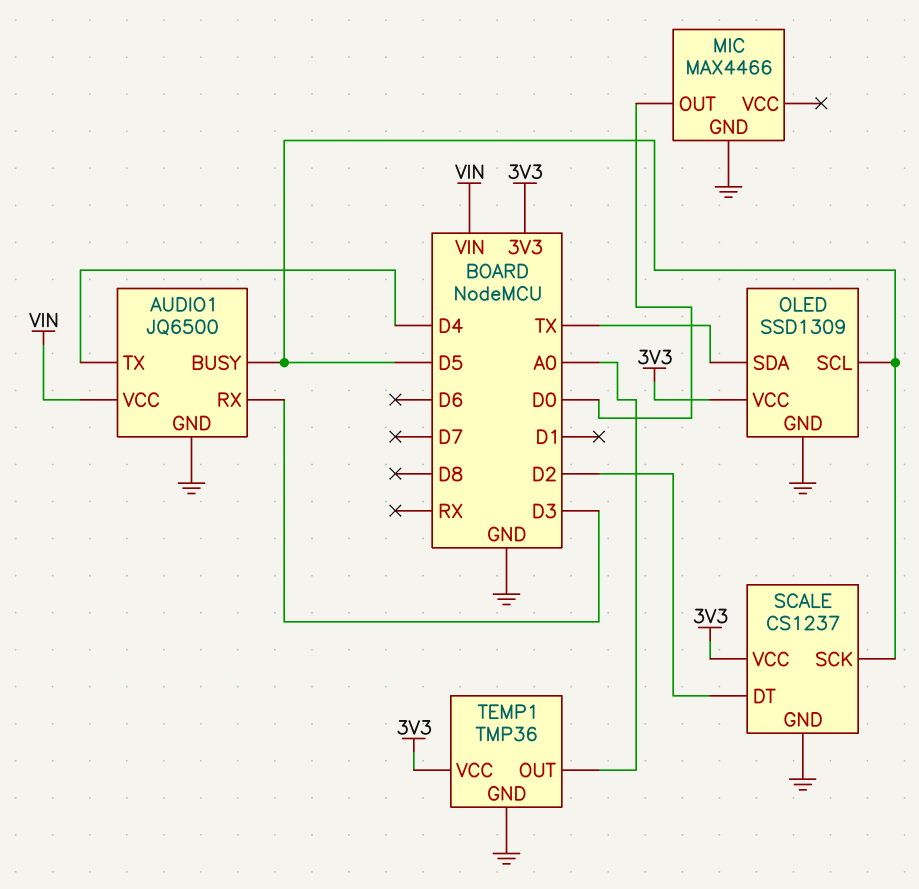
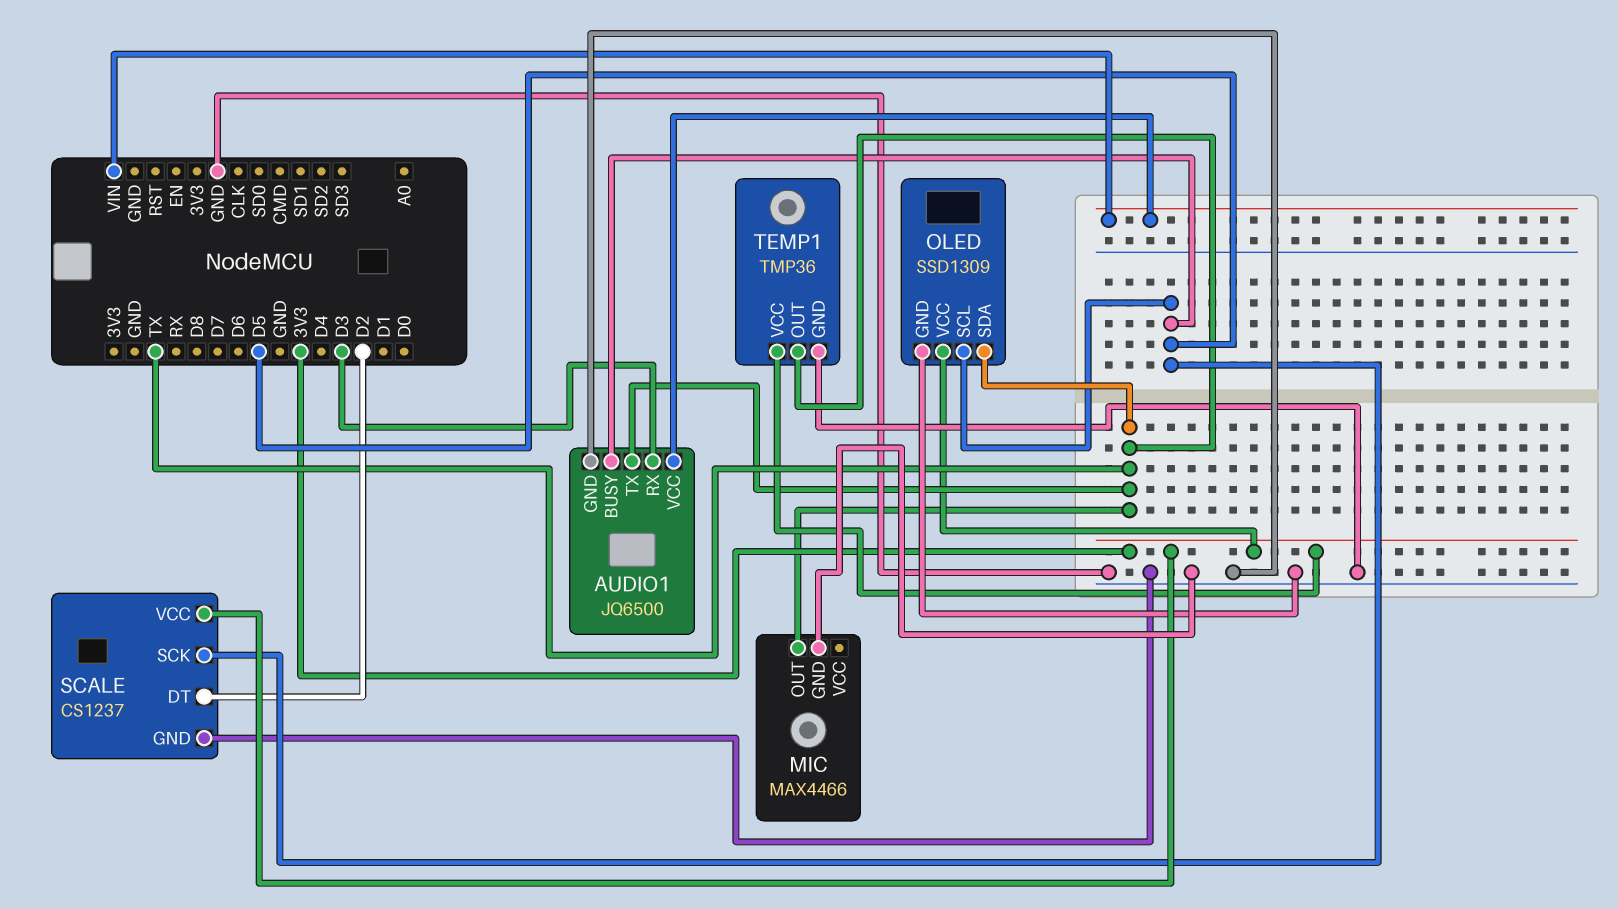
AUDIO1 pin TX: D4 -> TX
MIC pin OUT: D0 -> TX
TEMP1 pin OUT: A0 -> TX

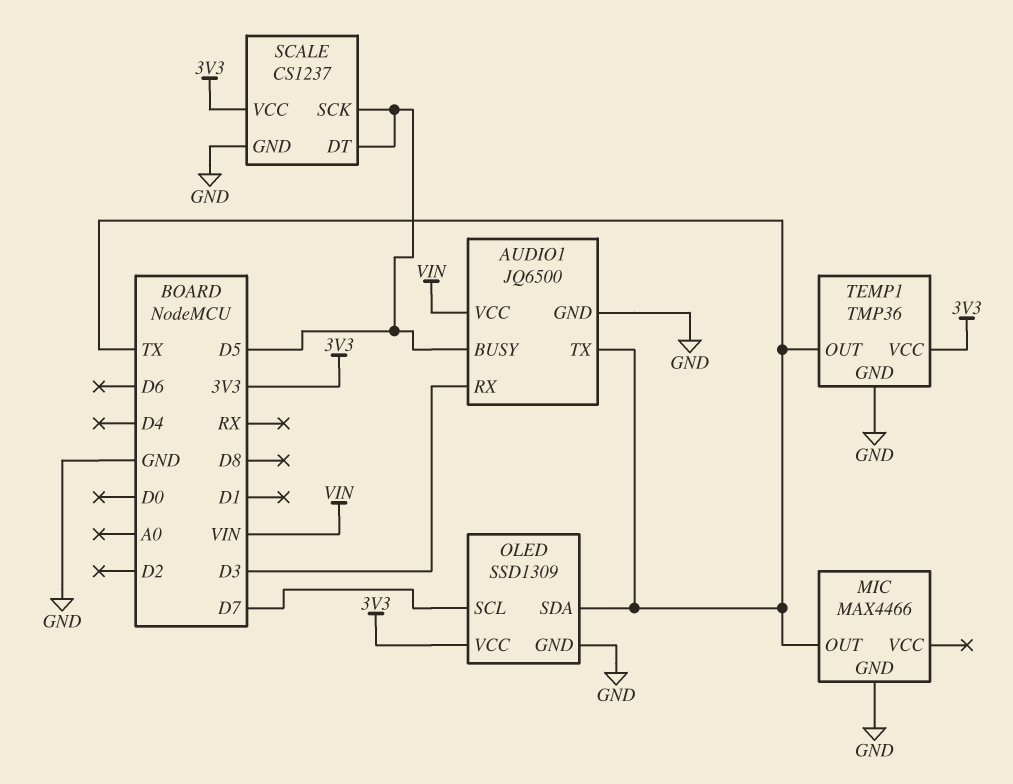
OLED pin SCL: D5 -> D7
SCALE pin DT: D2 -> D5

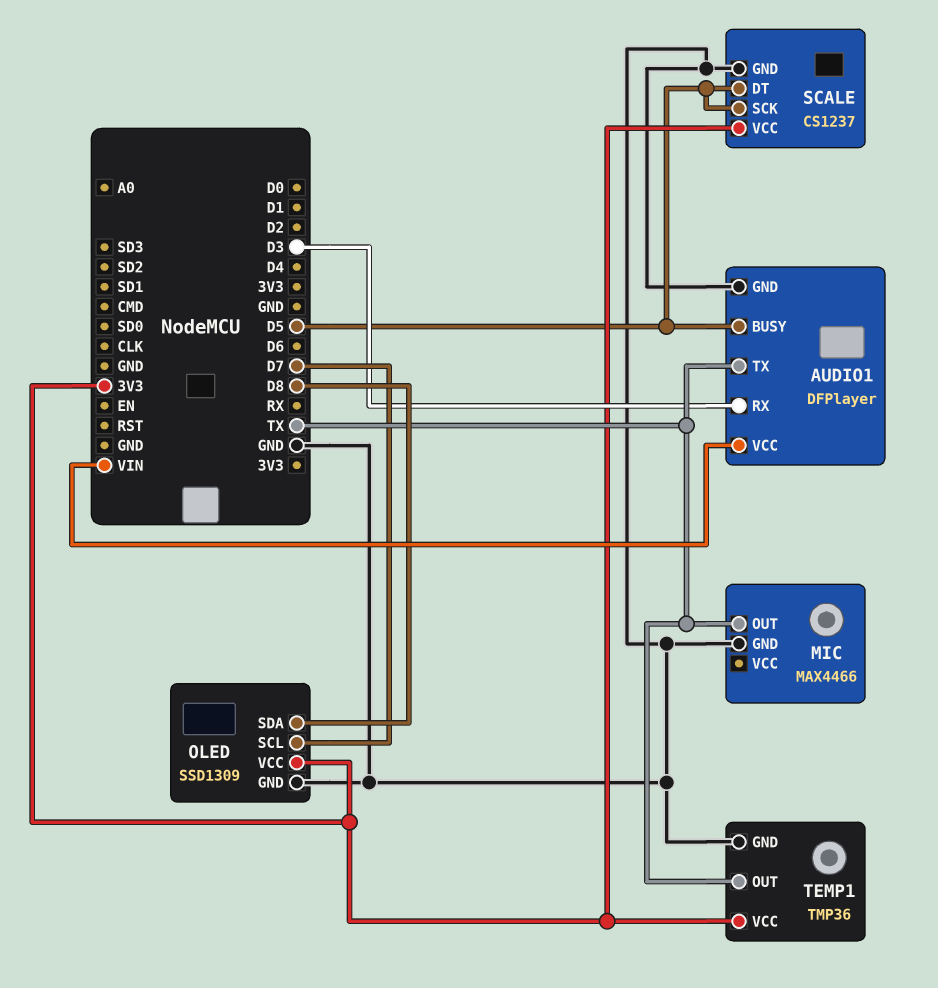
AUDIO1: JQ6500 -> DFPlayer
OLED pin SDA: TX -> D8

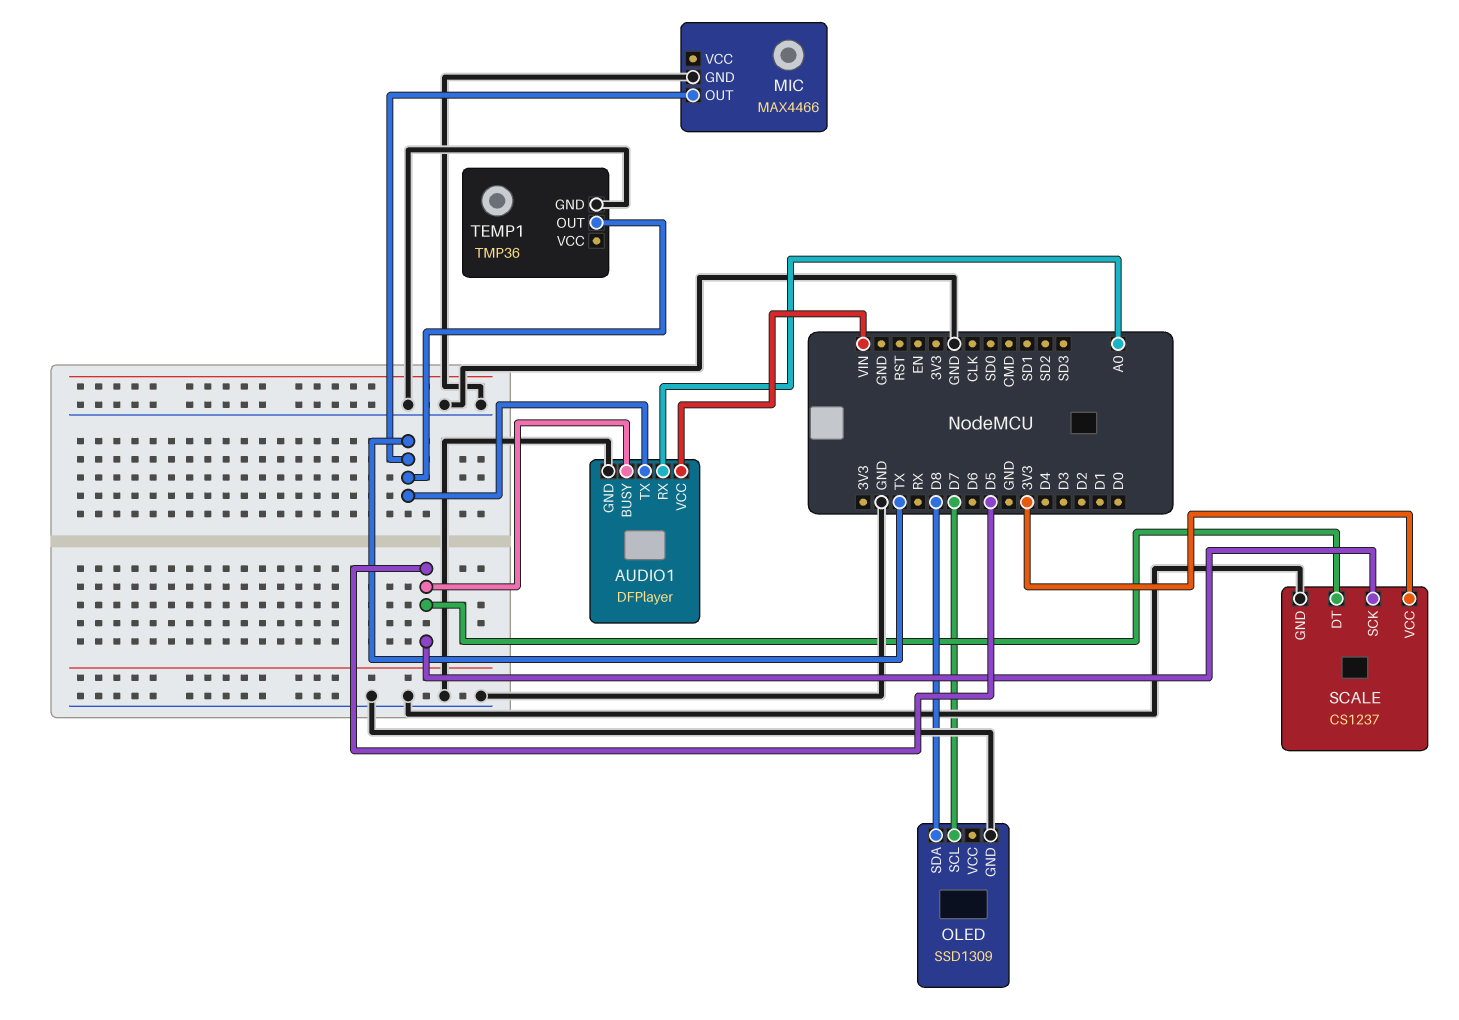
AUDIO1 pin RX: D3 -> A0
OLED pin VCC: 3V3 -> none
TEMP1 pin VCC: 3V3 -> none

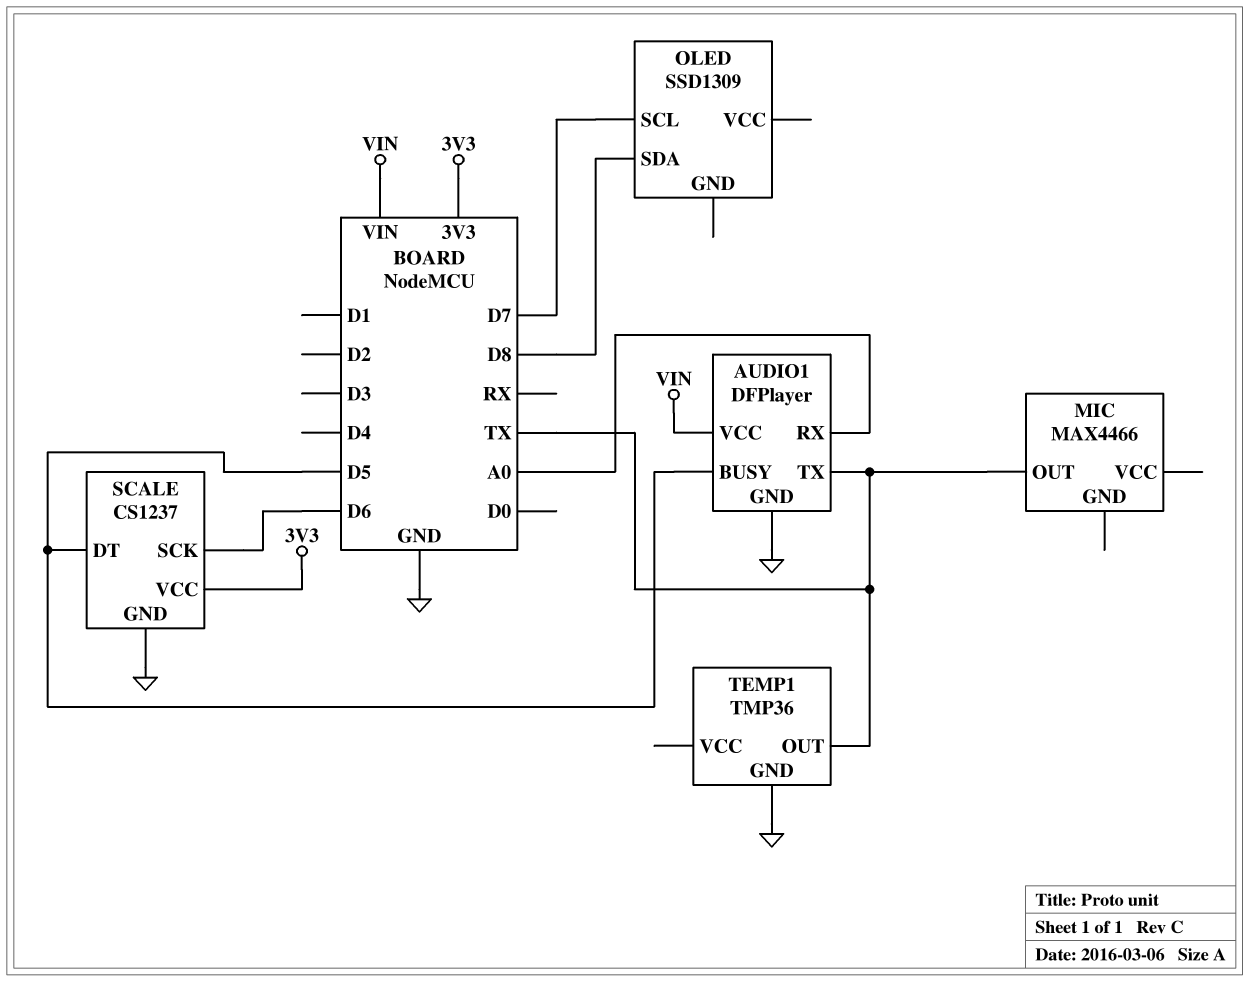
MIC pin GND: GND -> none
OLED pin GND: GND -> none
SCALE pin SCK: D5 -> D6

